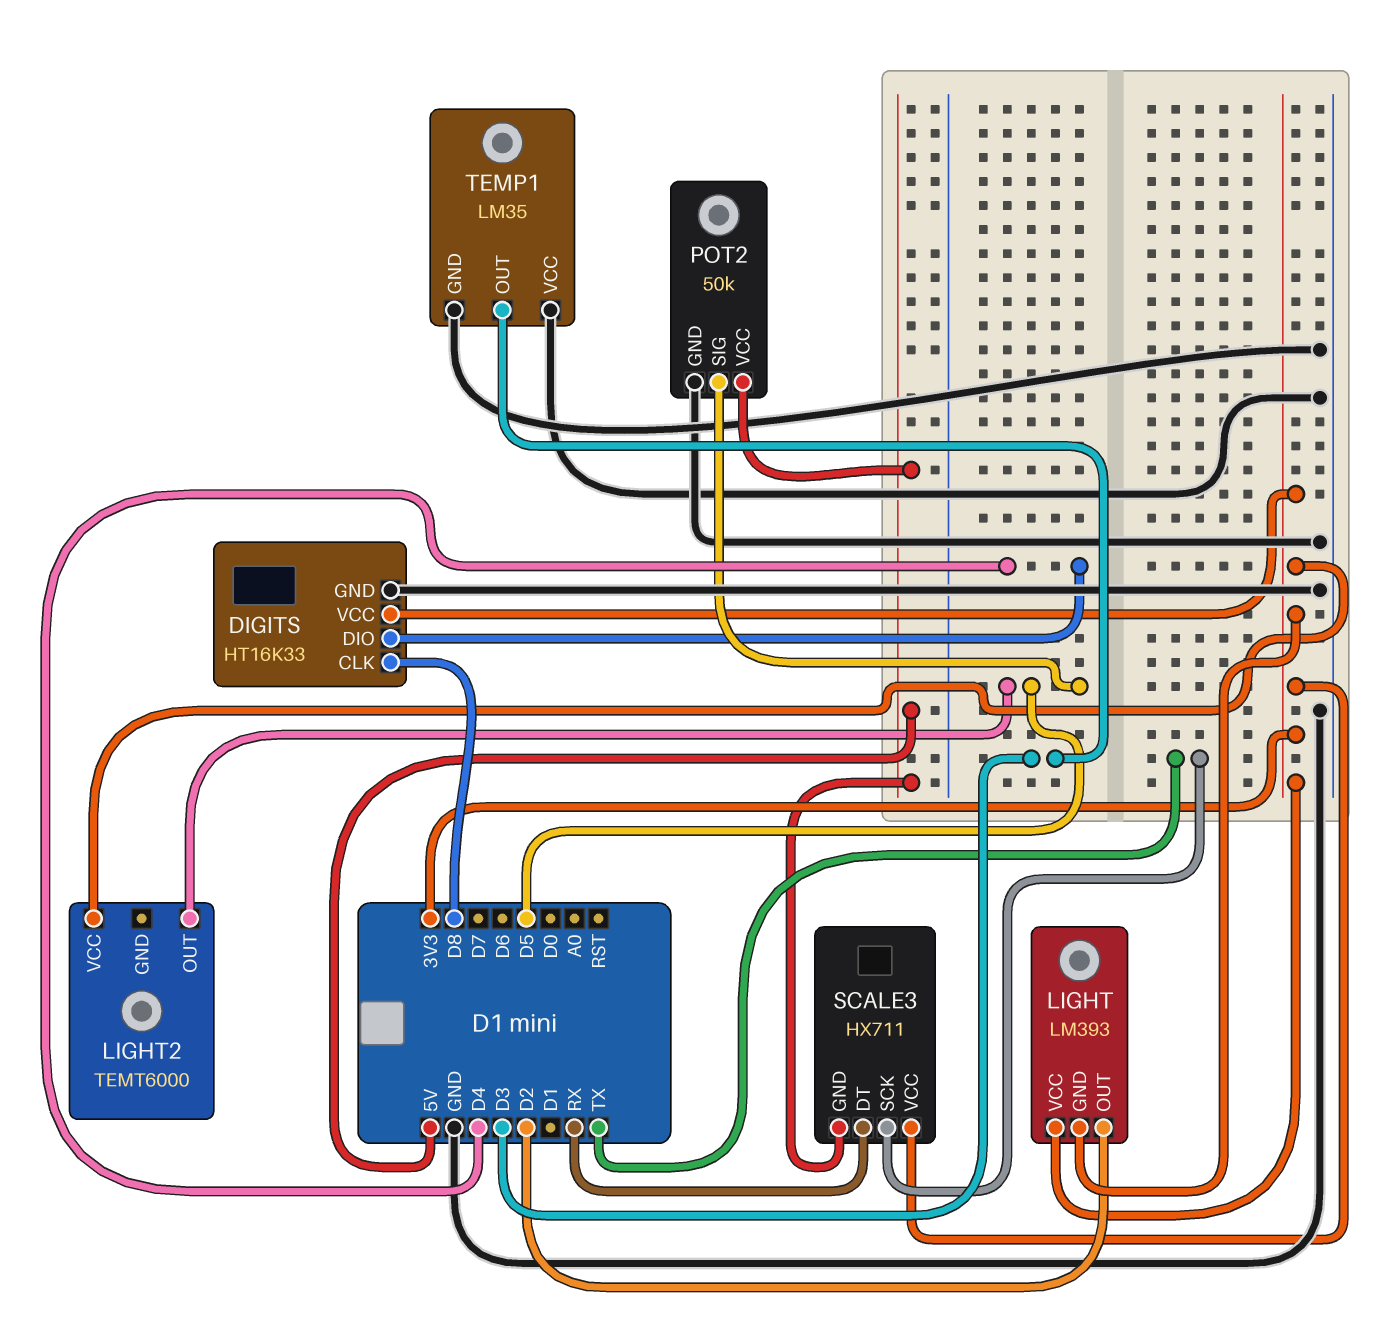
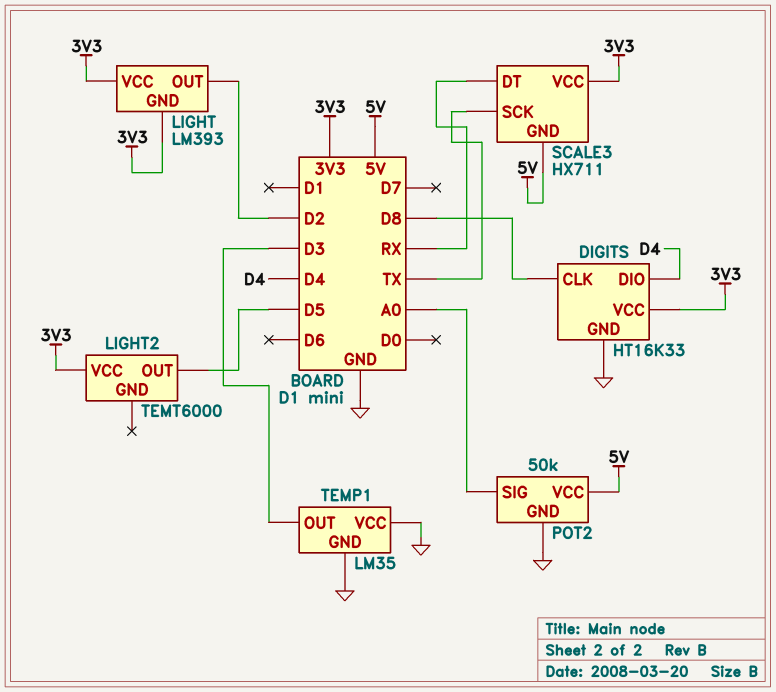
POT2 pin SIG: D5 -> A0

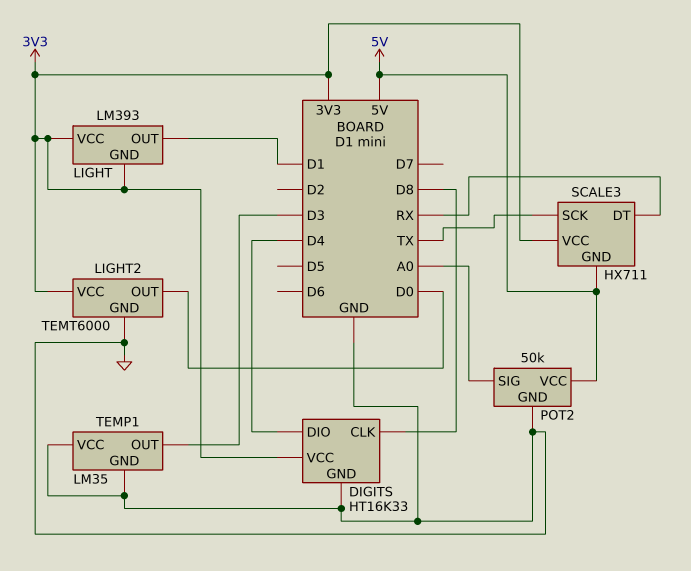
LIGHT pin OUT: D2 -> D1
LIGHT2 pin GND: none -> GND
LIGHT2 pin OUT: D5 -> D0

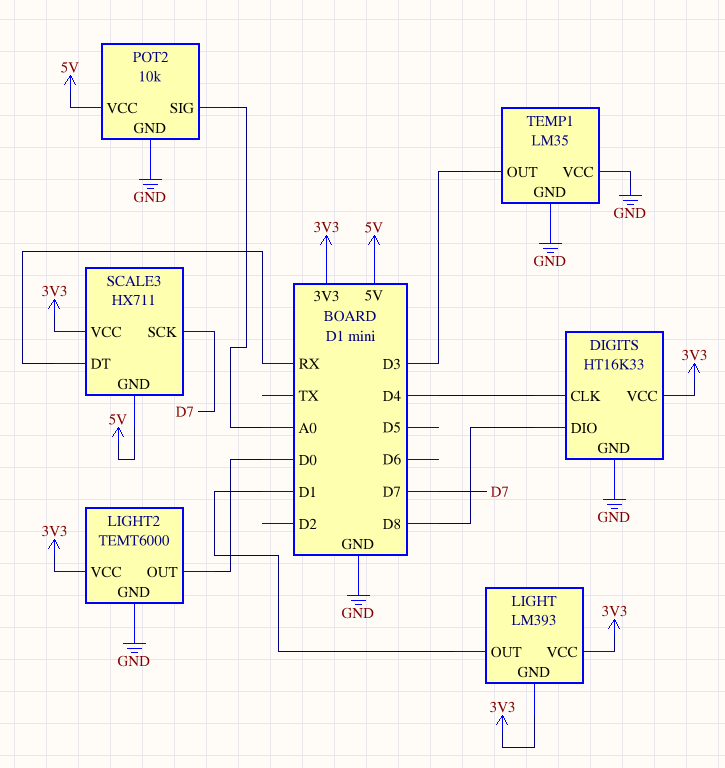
DIGITS pin CLK: D8 -> D4
DIGITS pin DIO: D4 -> D8
POT2: 50k -> 10k
SCALE3 pin SCK: TX -> D7

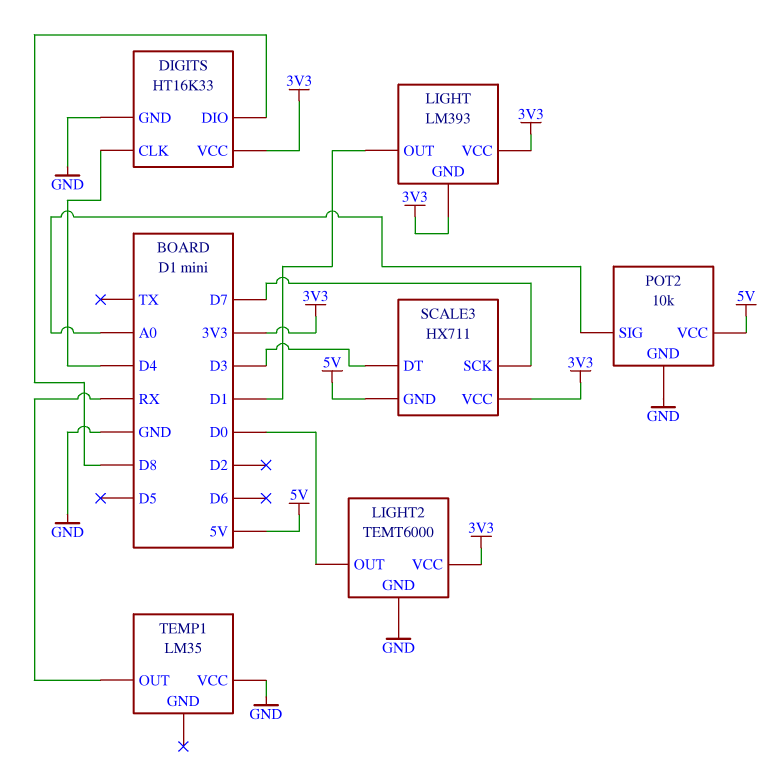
SCALE3 pin DT: RX -> D3
TEMP1 pin GND: GND -> none
TEMP1 pin OUT: D3 -> RX

